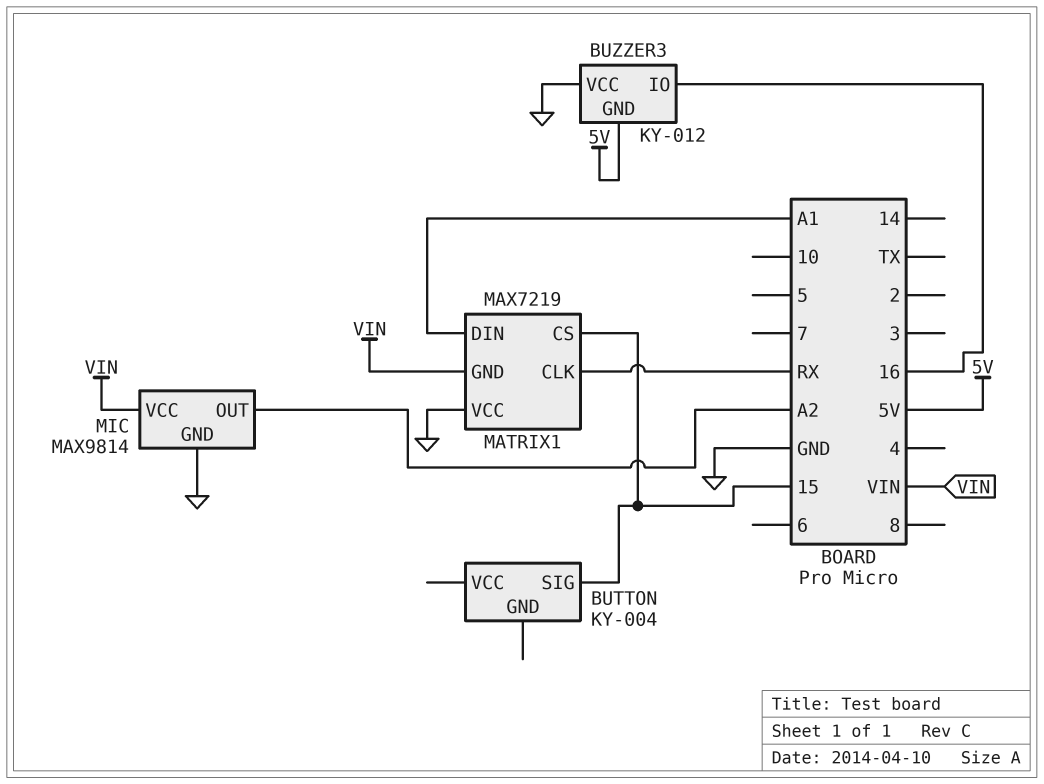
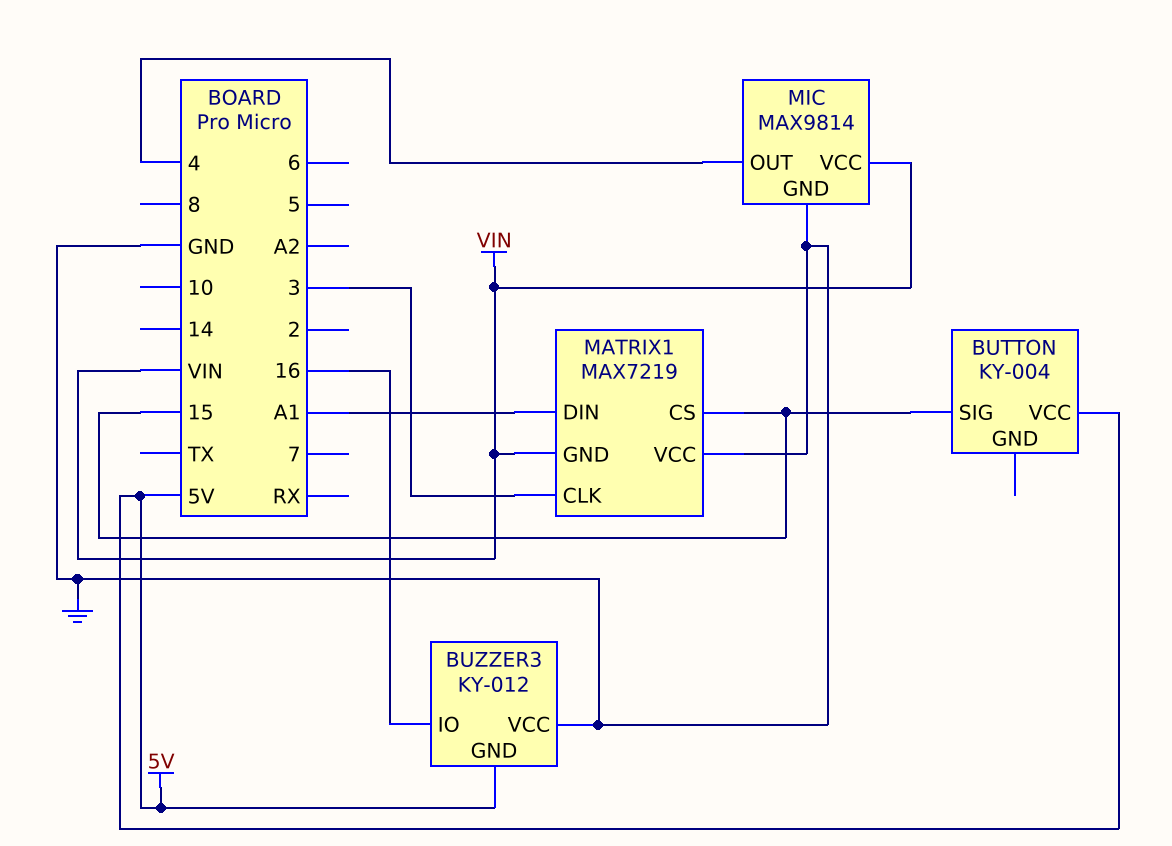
BUTTON pin VCC: none -> 5V
MATRIX1 pin CLK: RX -> 3
MIC pin OUT: A2 -> 4

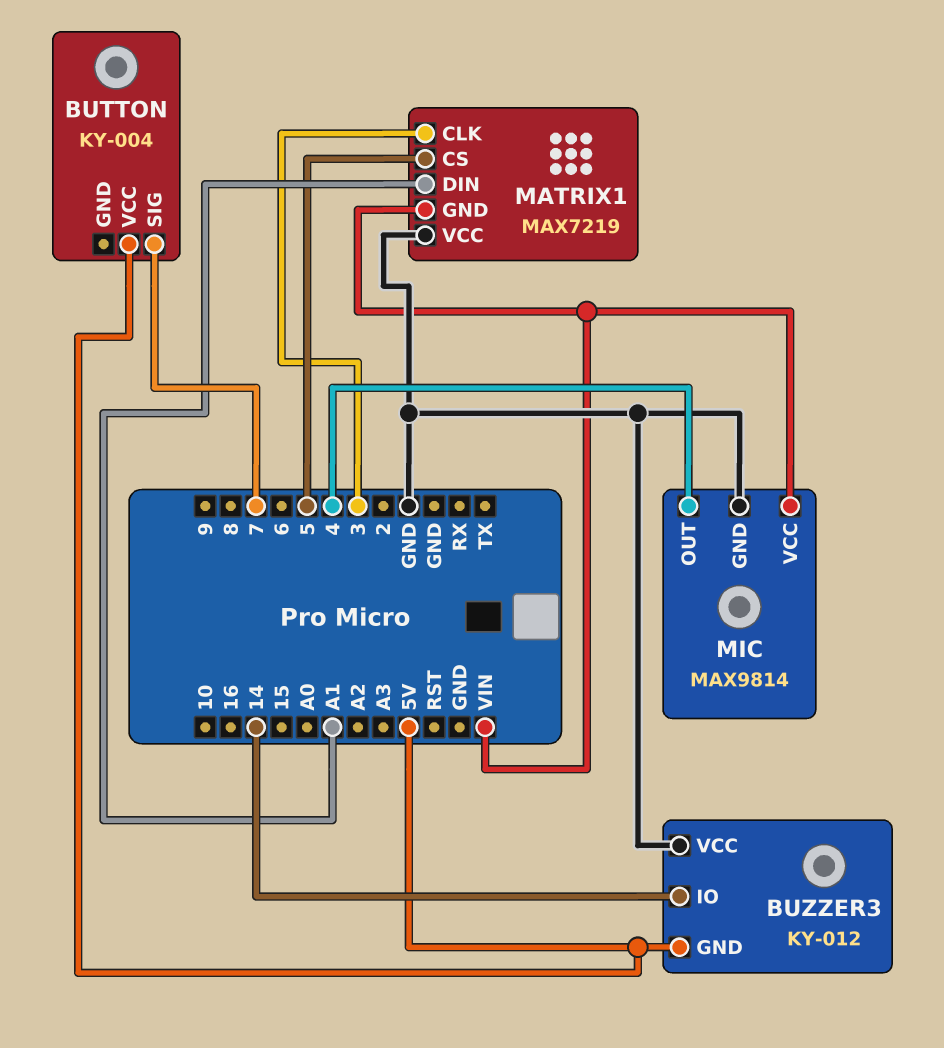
BUTTON pin SIG: 15 -> 7
BUZZER3 pin IO: 16 -> 14
MATRIX1 pin CS: 15 -> 5

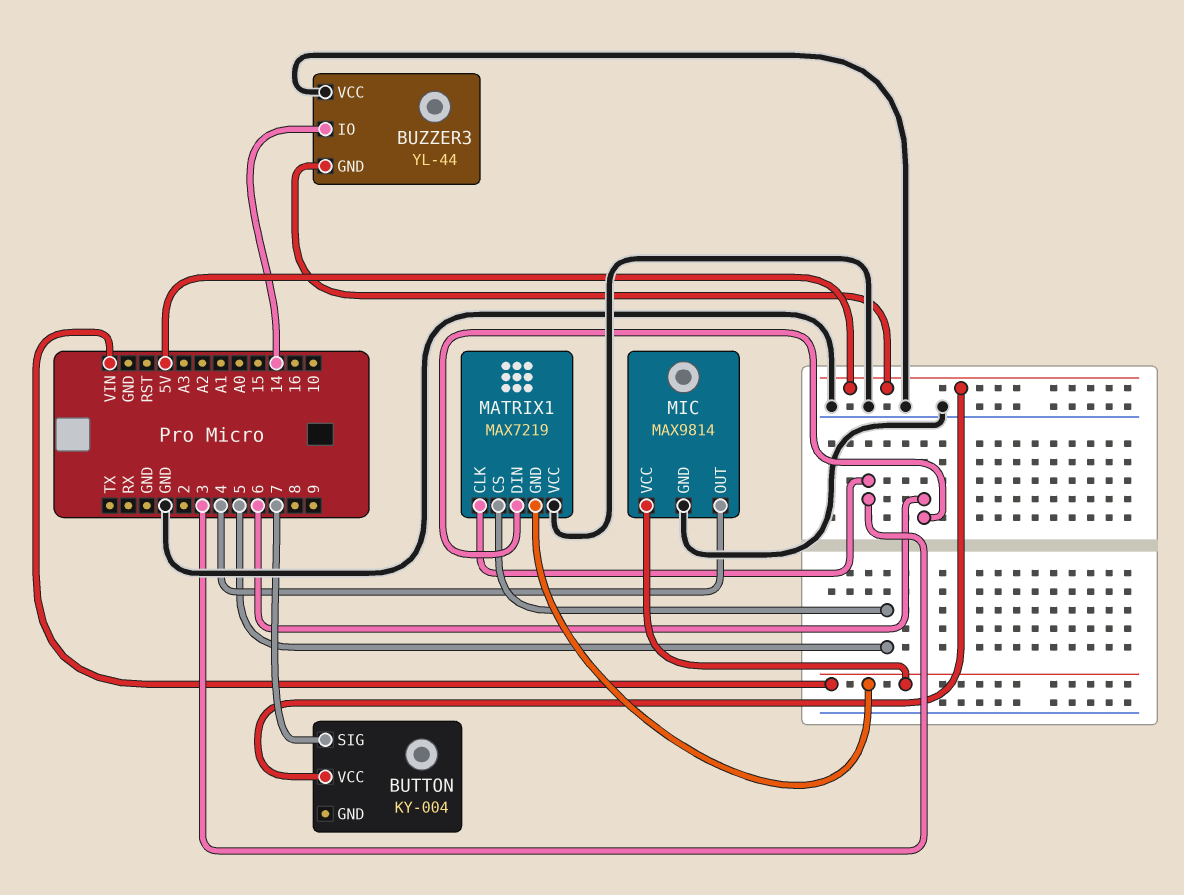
BUZZER3: KY-012 -> YL-44
MATRIX1 pin DIN: A1 -> 6

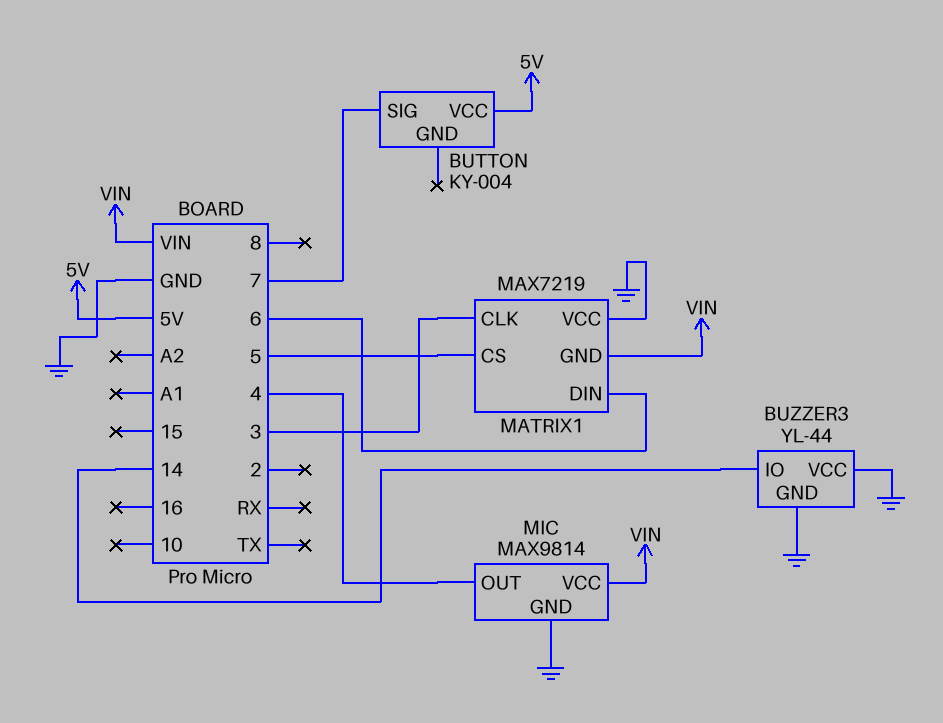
BUZZER3 pin GND: 5V -> GND

